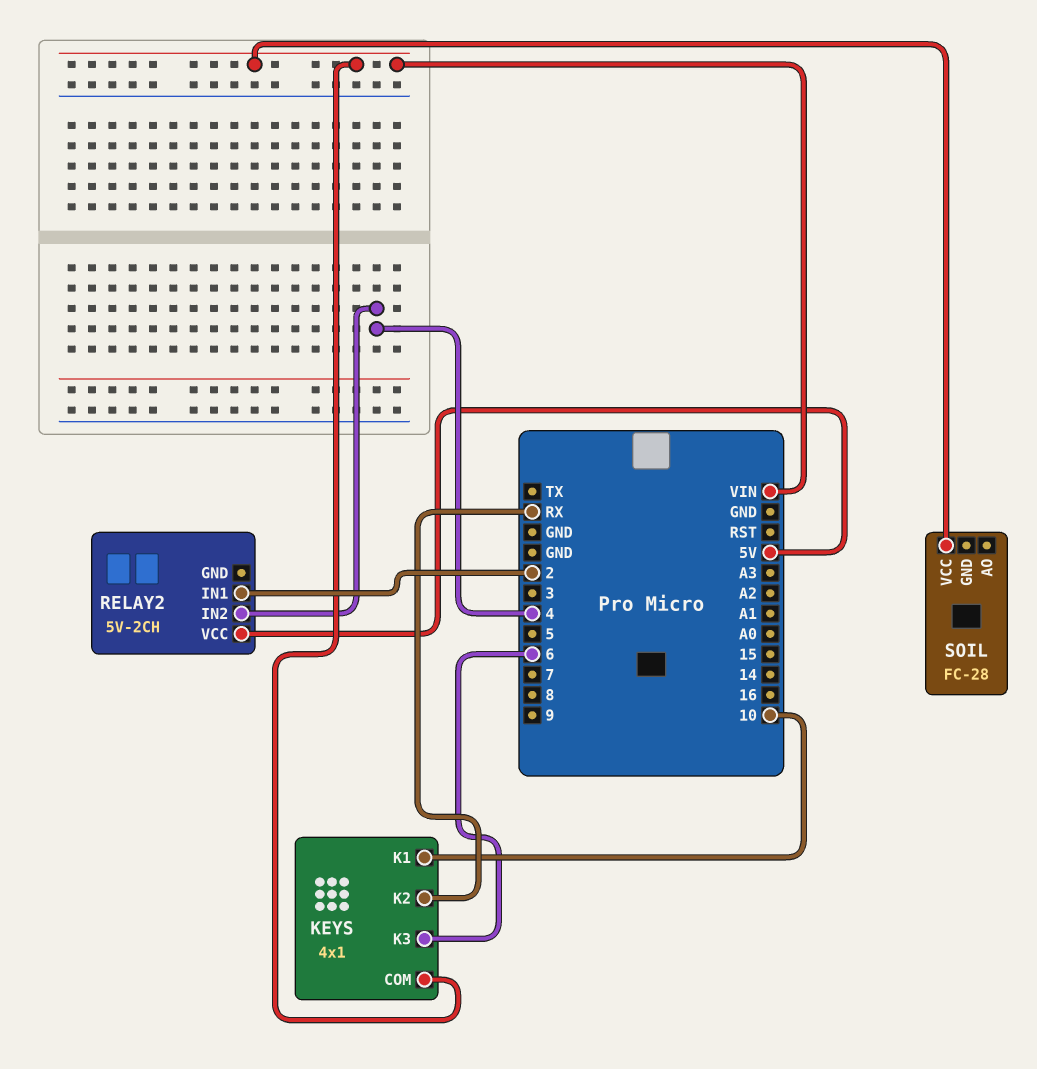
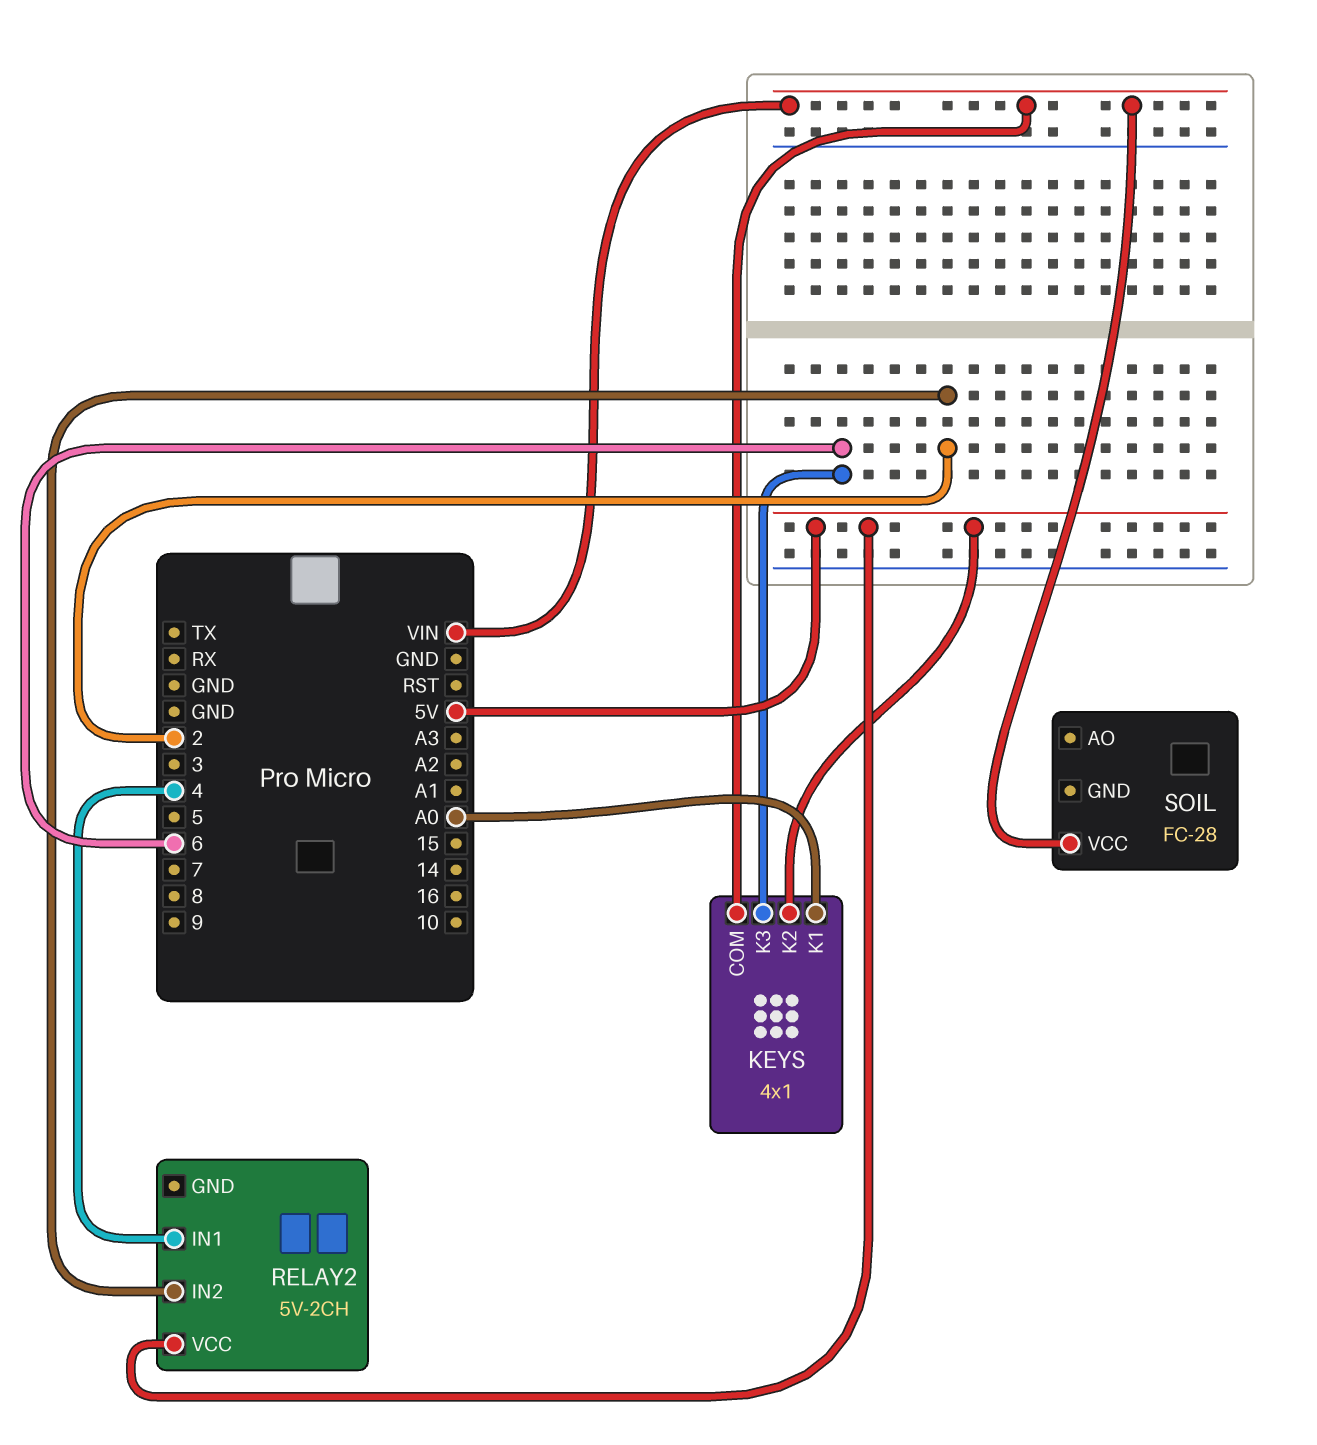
KEYS pin K1: 10 -> A0
KEYS pin K2: RX -> 5V
RELAY2 pin IN1: 2 -> 4
RELAY2 pin IN2: 4 -> 2

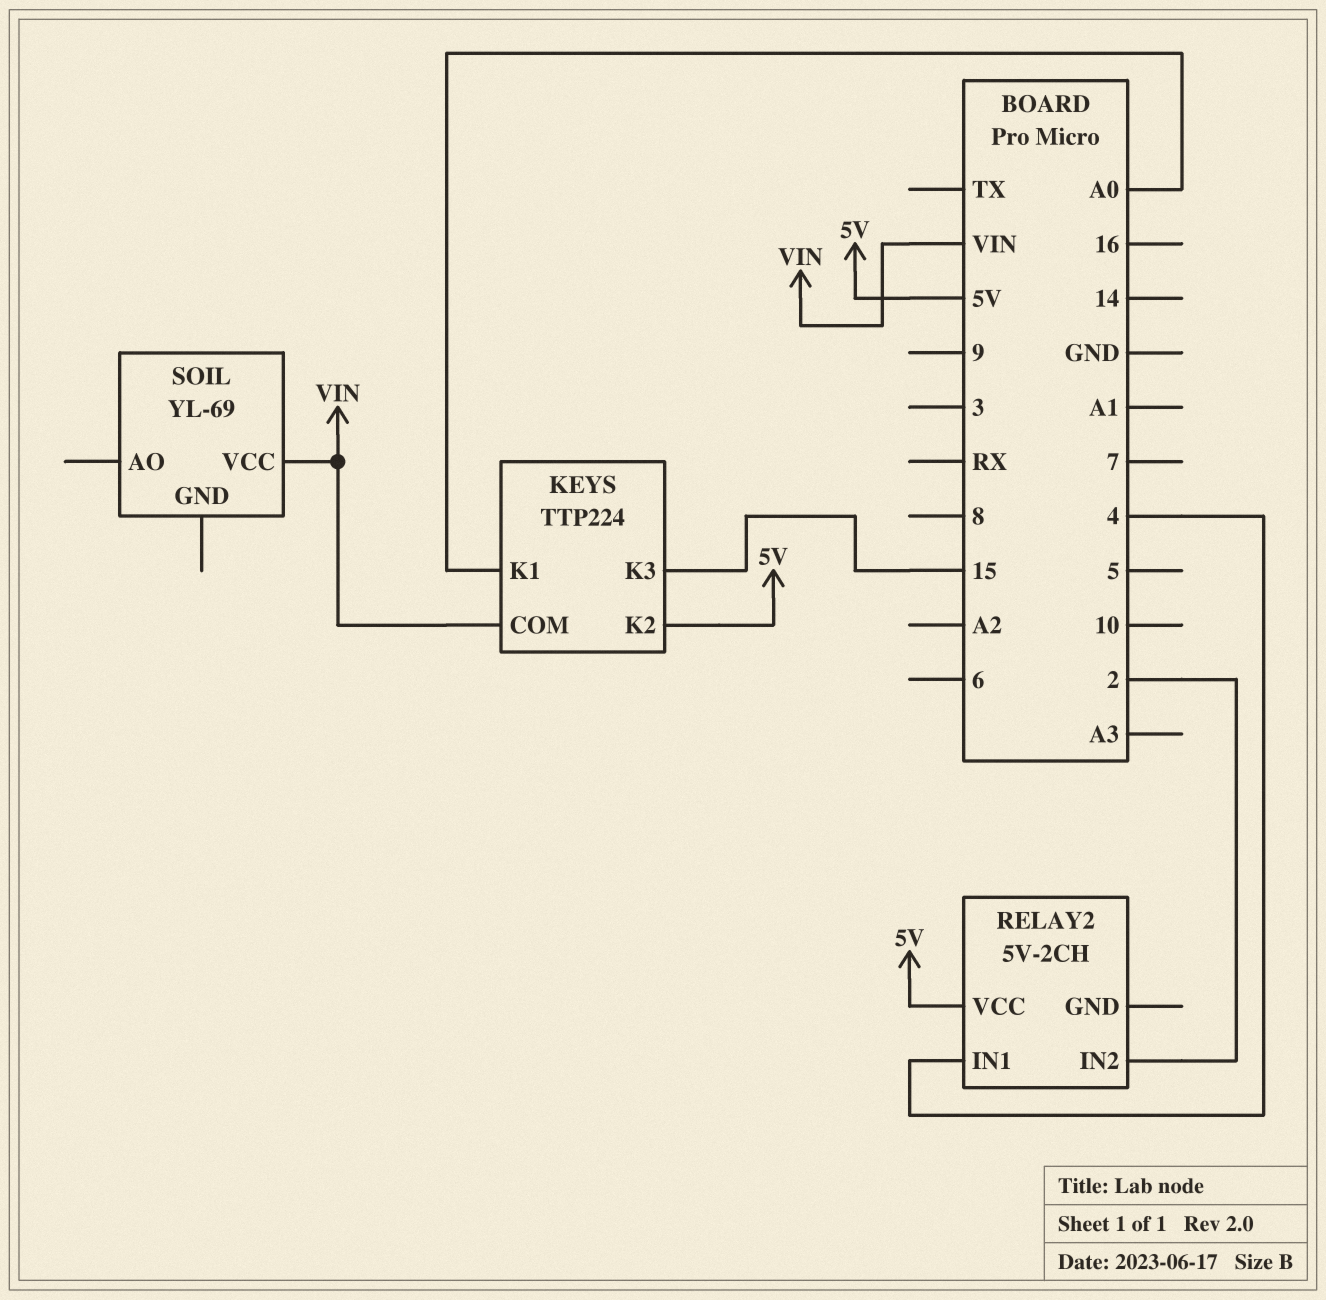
KEYS: 4x1 -> TTP224
KEYS pin K3: 6 -> 15
SOIL: FC-28 -> YL-69

